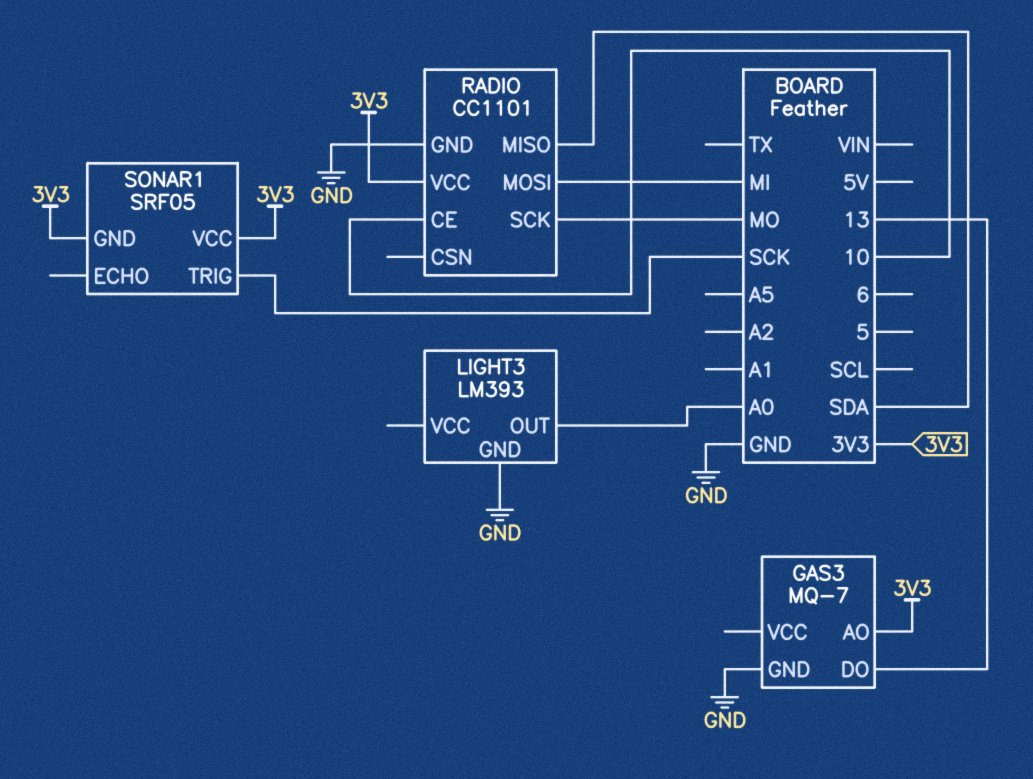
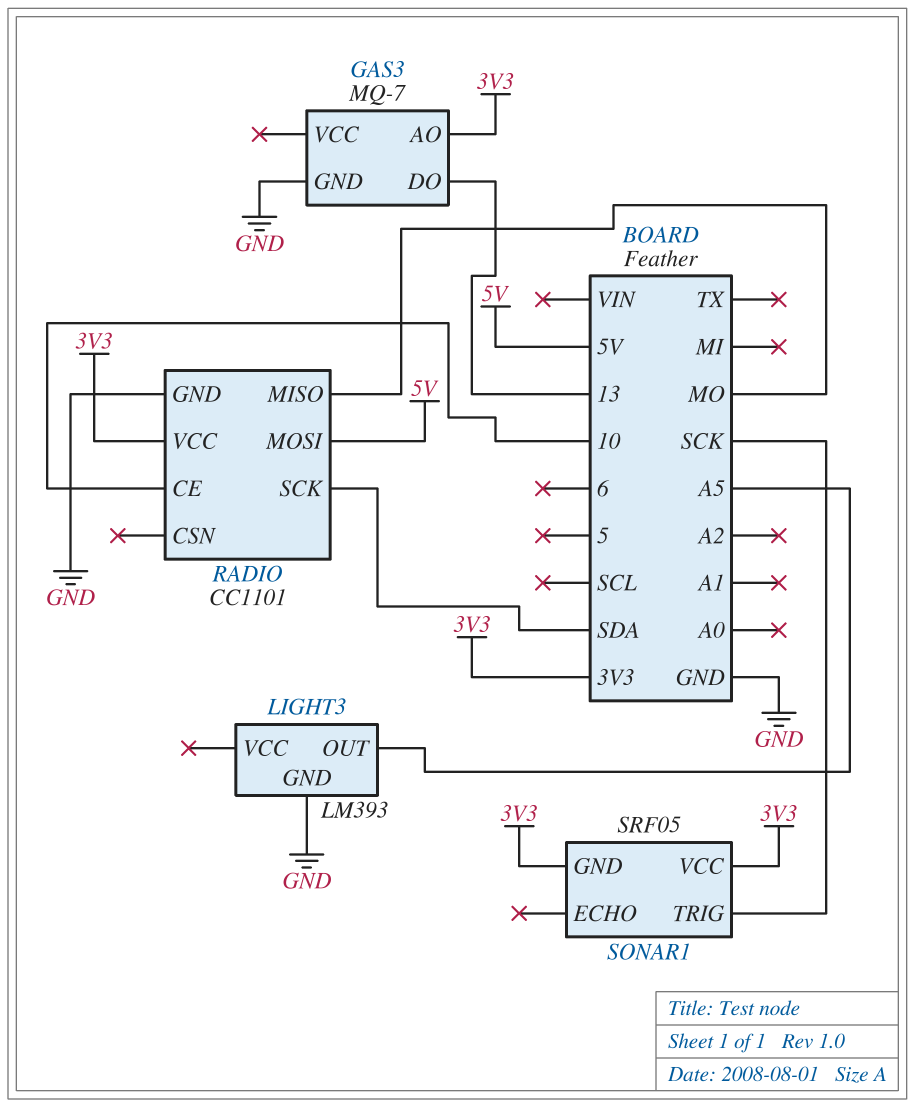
LIGHT3 pin OUT: A0 -> A5
RADIO pin MISO: SDA -> MO
RADIO pin MOSI: MI -> 5V
RADIO pin SCK: MO -> SDA

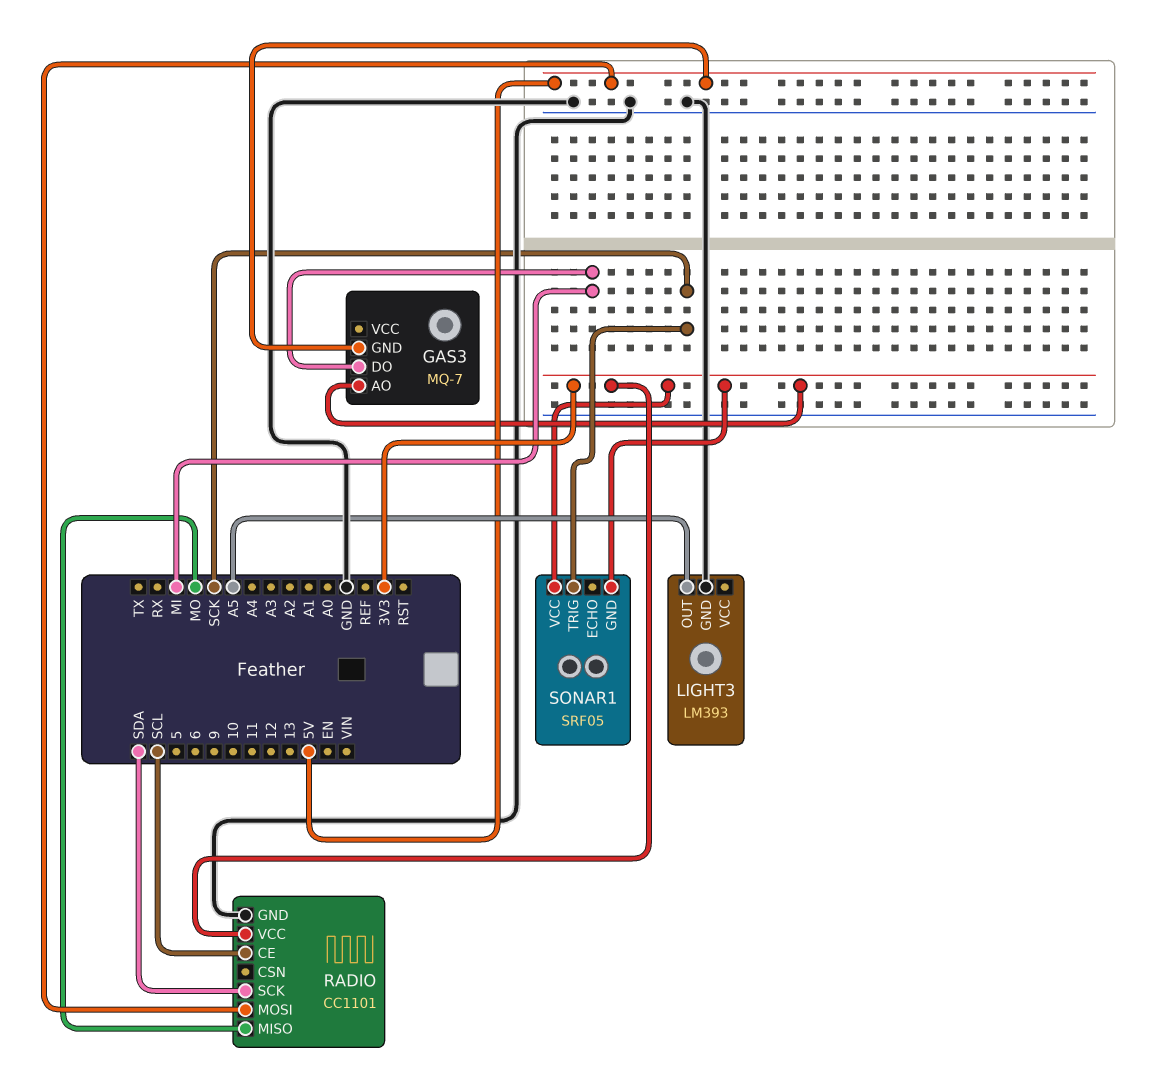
GAS3 pin DO: 13 -> MI
GAS3 pin GND: GND -> 5V
RADIO pin CE: 10 -> SCL

